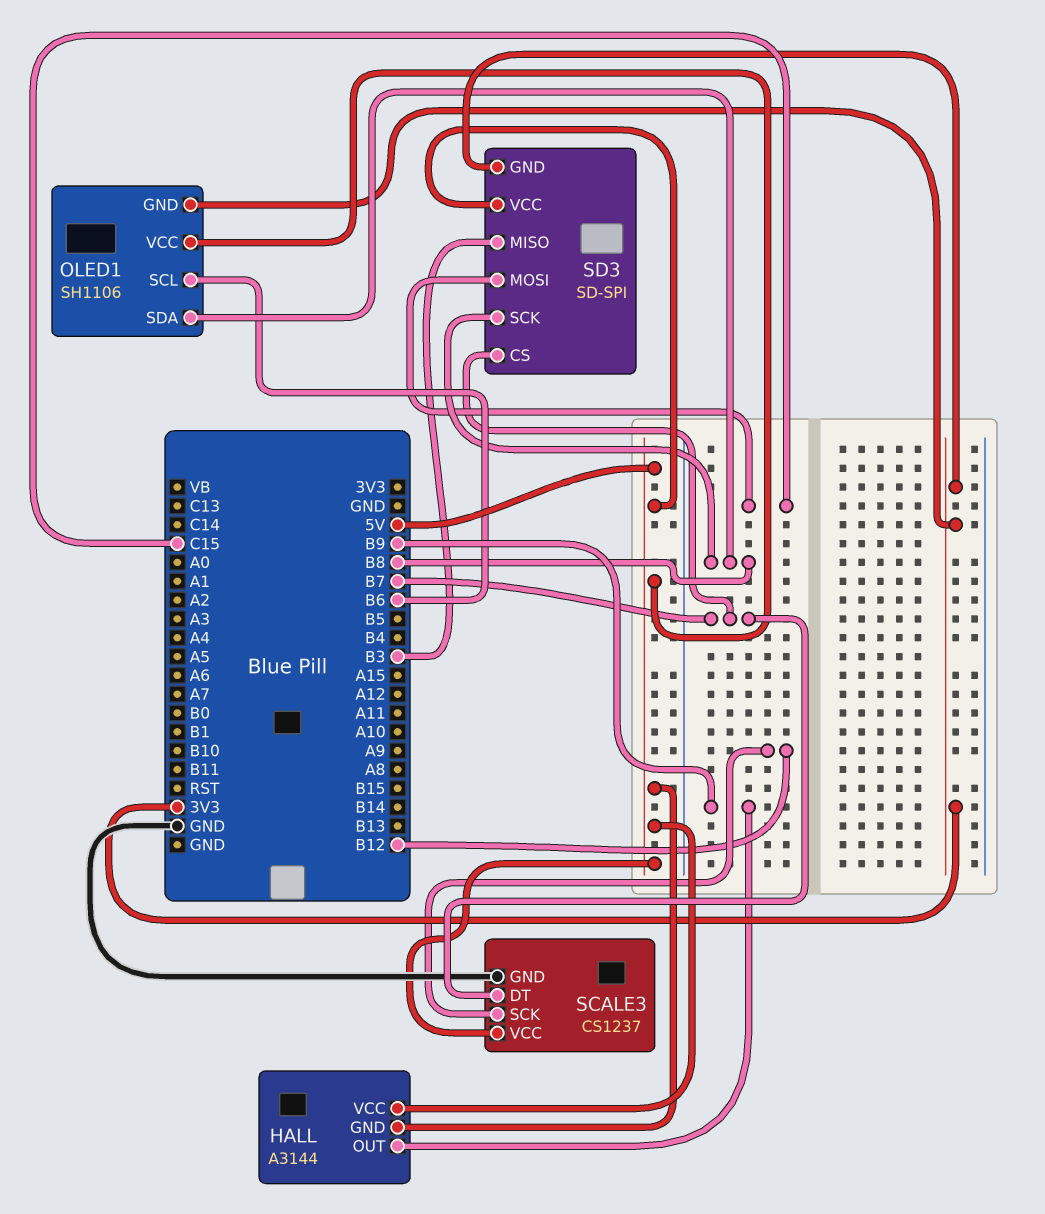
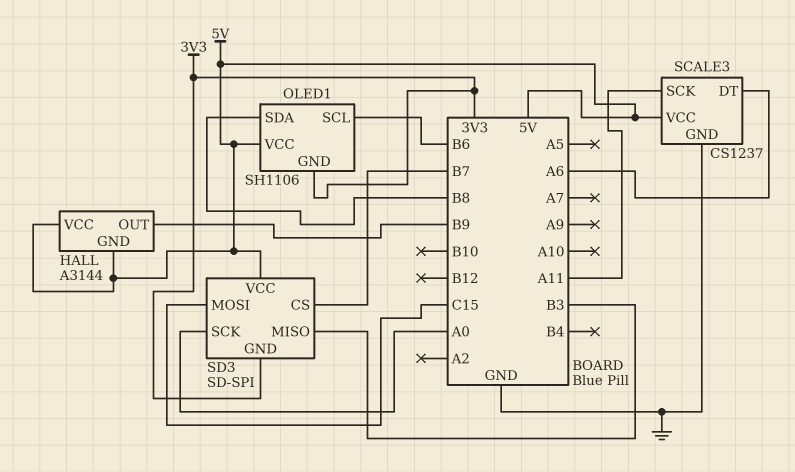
SCALE3 pin DT: B7 -> A6
SCALE3 pin SCK: B12 -> A11
SD3 pin SCK: B8 -> A0

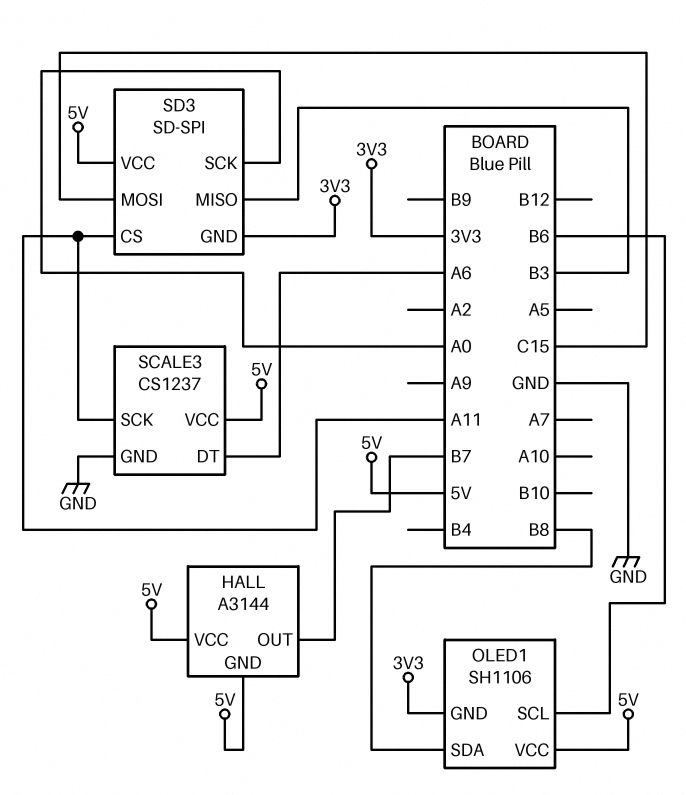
HALL pin OUT: B9 -> B7
SD3 pin CS: B7 -> A11

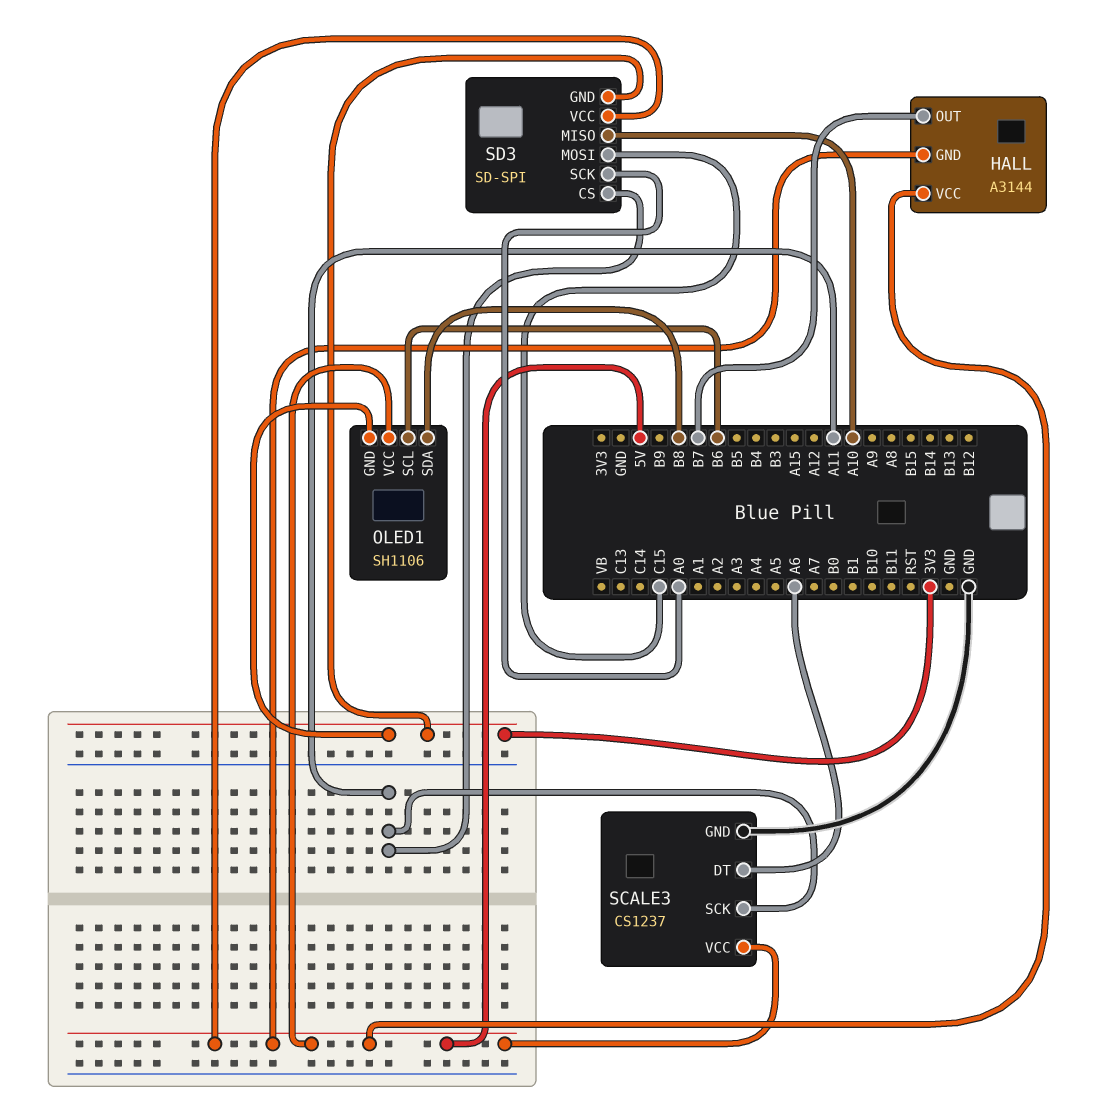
SD3 pin MISO: B3 -> A10

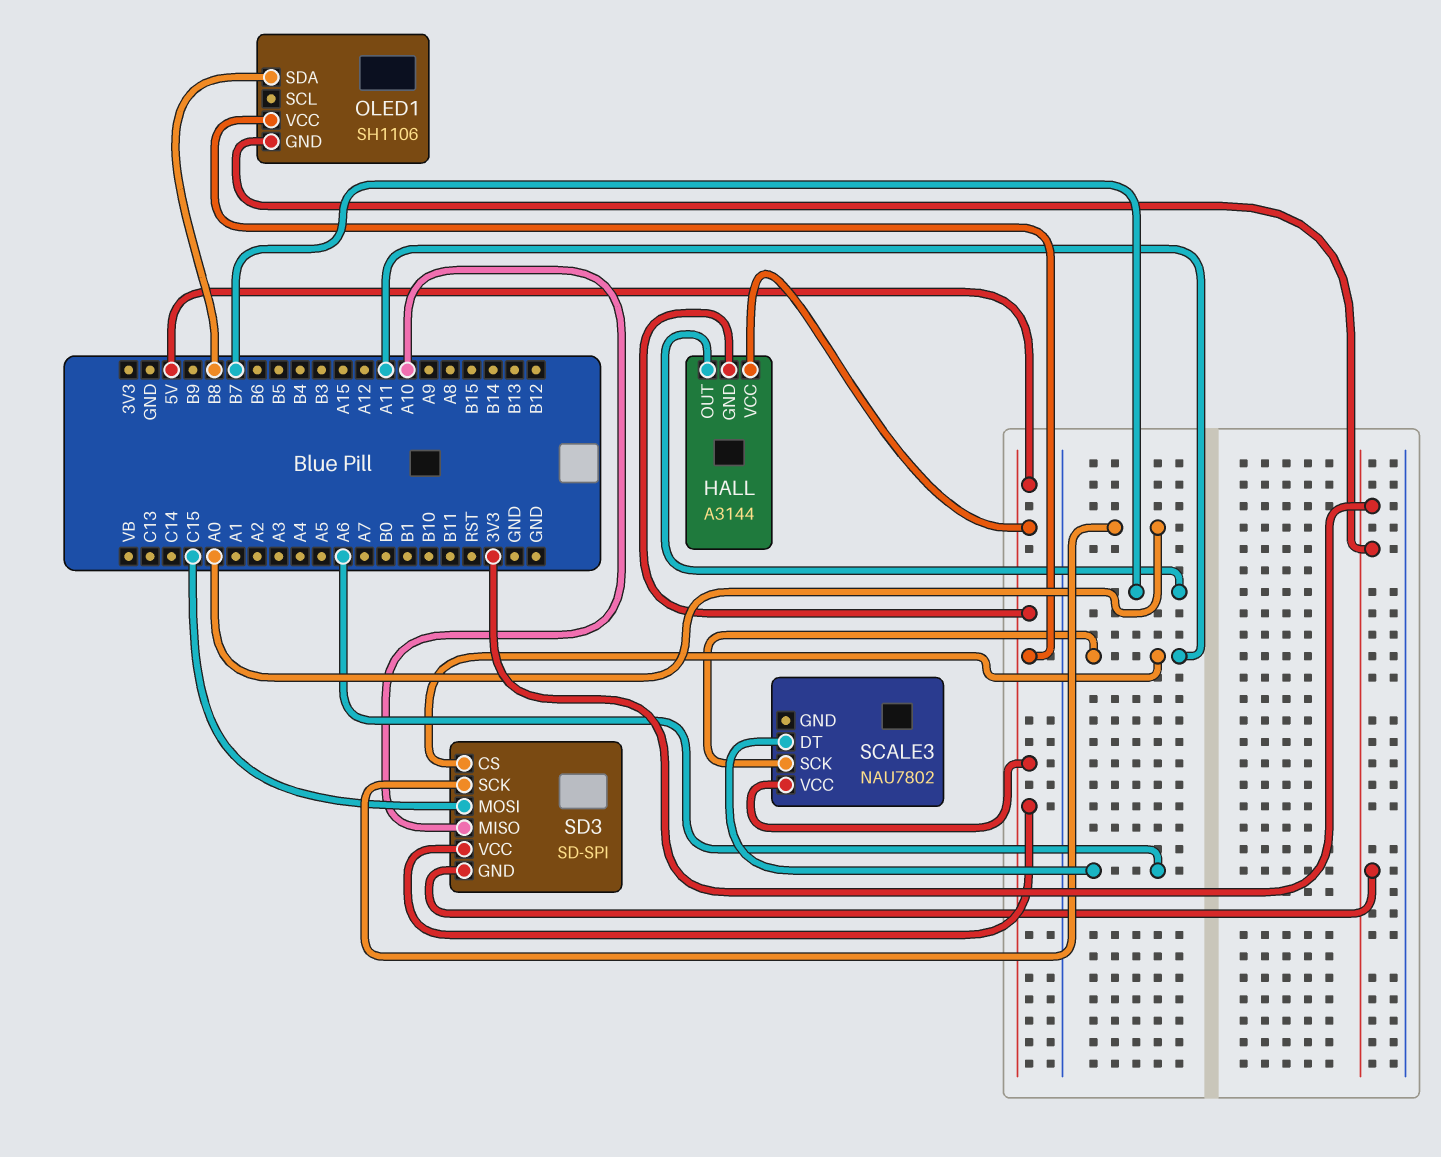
OLED1 pin SCL: B6 -> none
SCALE3: CS1237 -> NAU7802
SCALE3 pin GND: GND -> none

